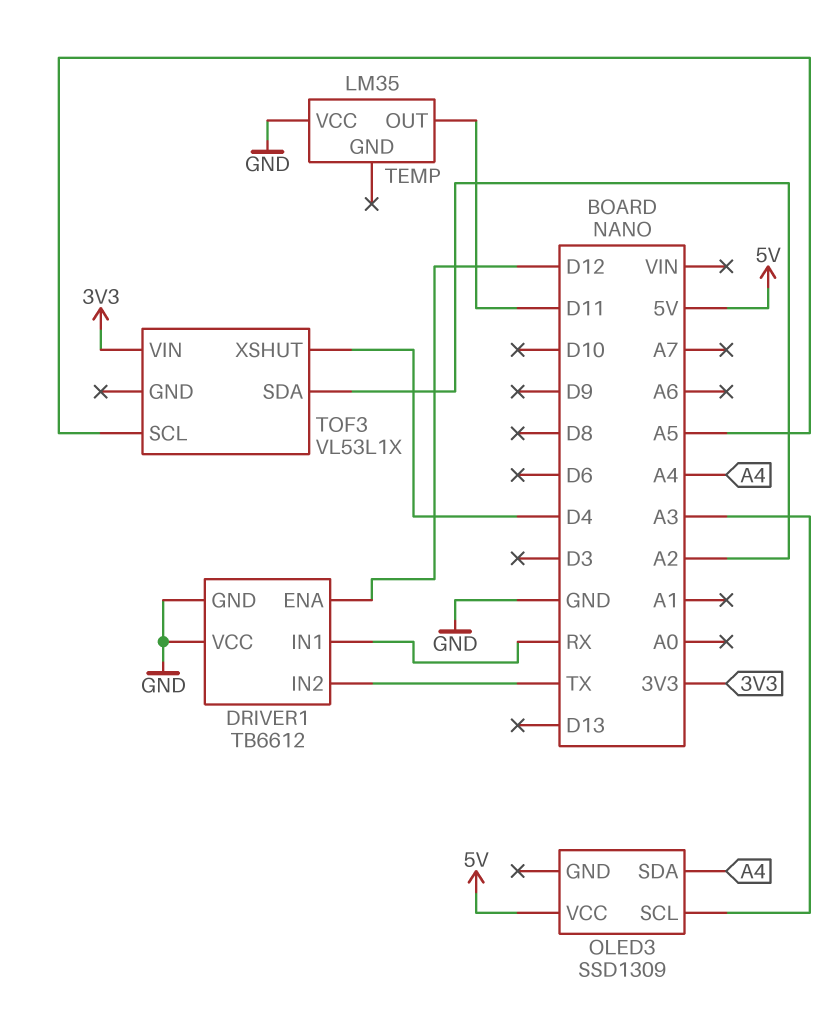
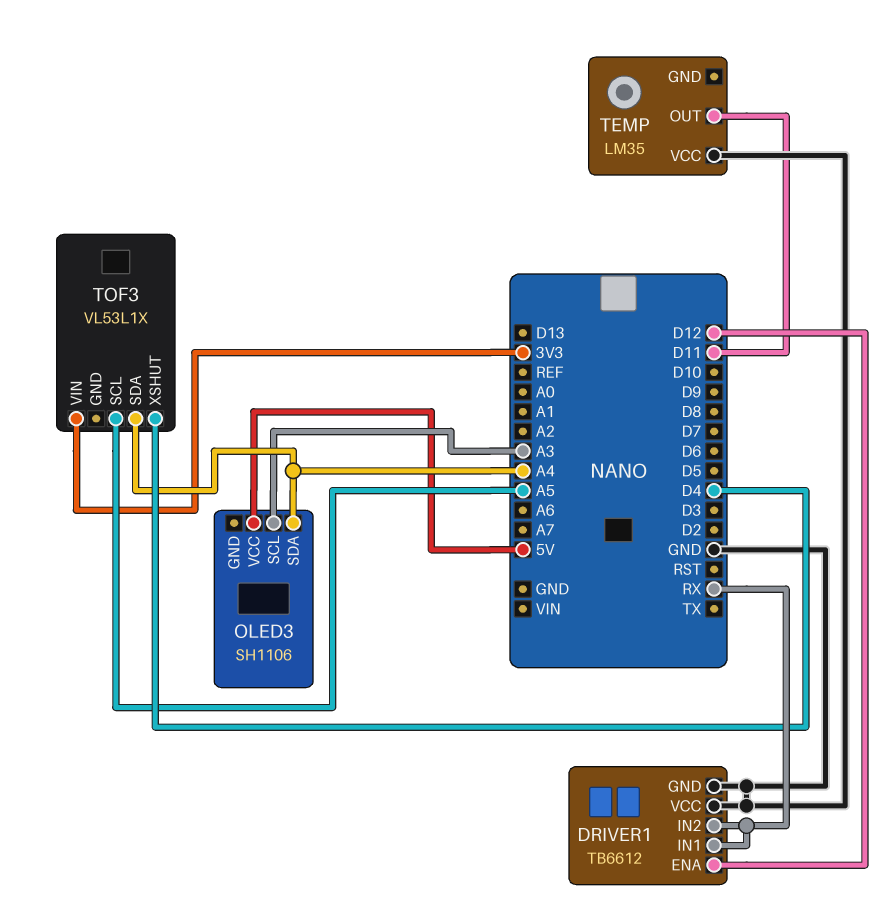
DRIVER1 pin IN2: TX -> RX
OLED3: SSD1309 -> SH1106
TOF3 pin SDA: A2 -> A4

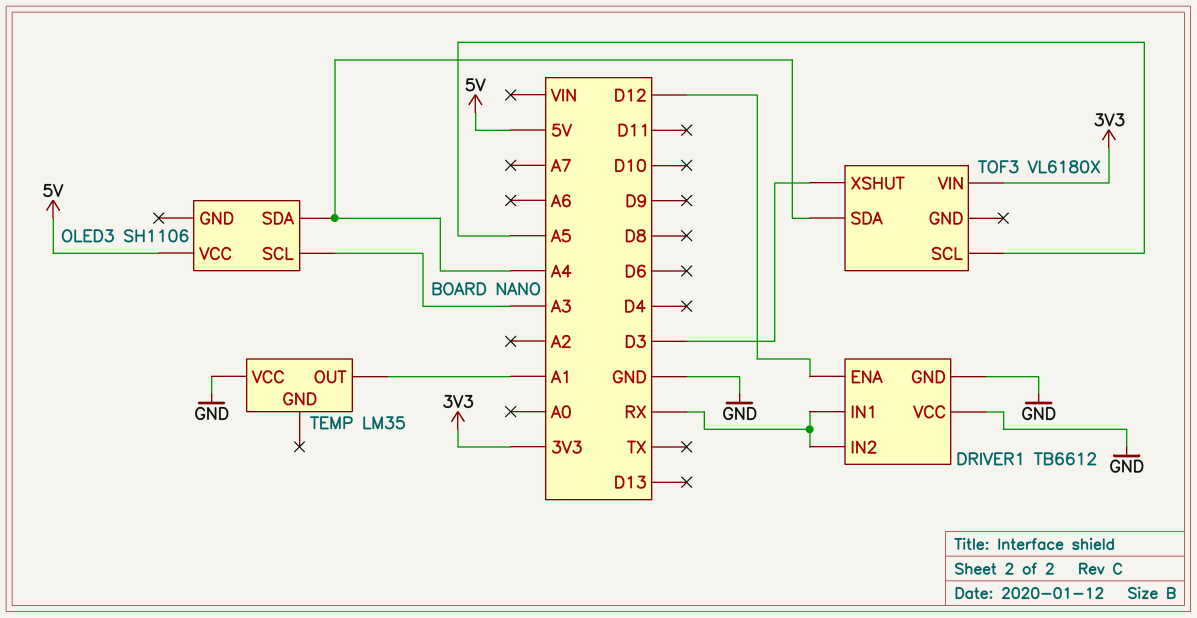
TEMP pin OUT: D11 -> A1
TOF3: VL53L1X -> VL6180X
TOF3 pin XSHUT: D4 -> D3

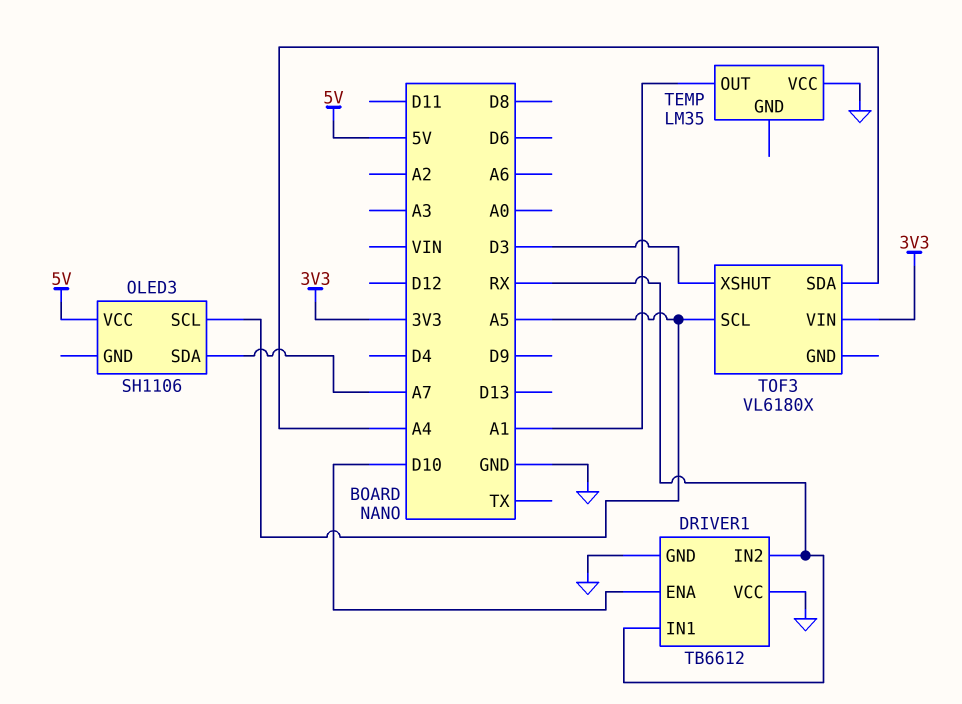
DRIVER1 pin ENA: D12 -> D10
OLED3 pin SCL: A3 -> A5
OLED3 pin SDA: A4 -> A7

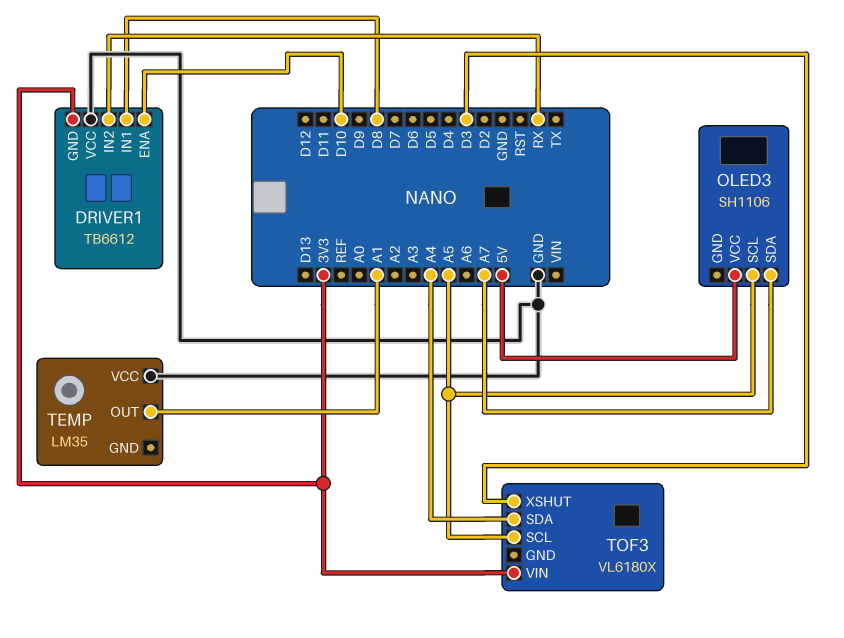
DRIVER1 pin GND: GND -> 3V3
DRIVER1 pin IN1: RX -> D8

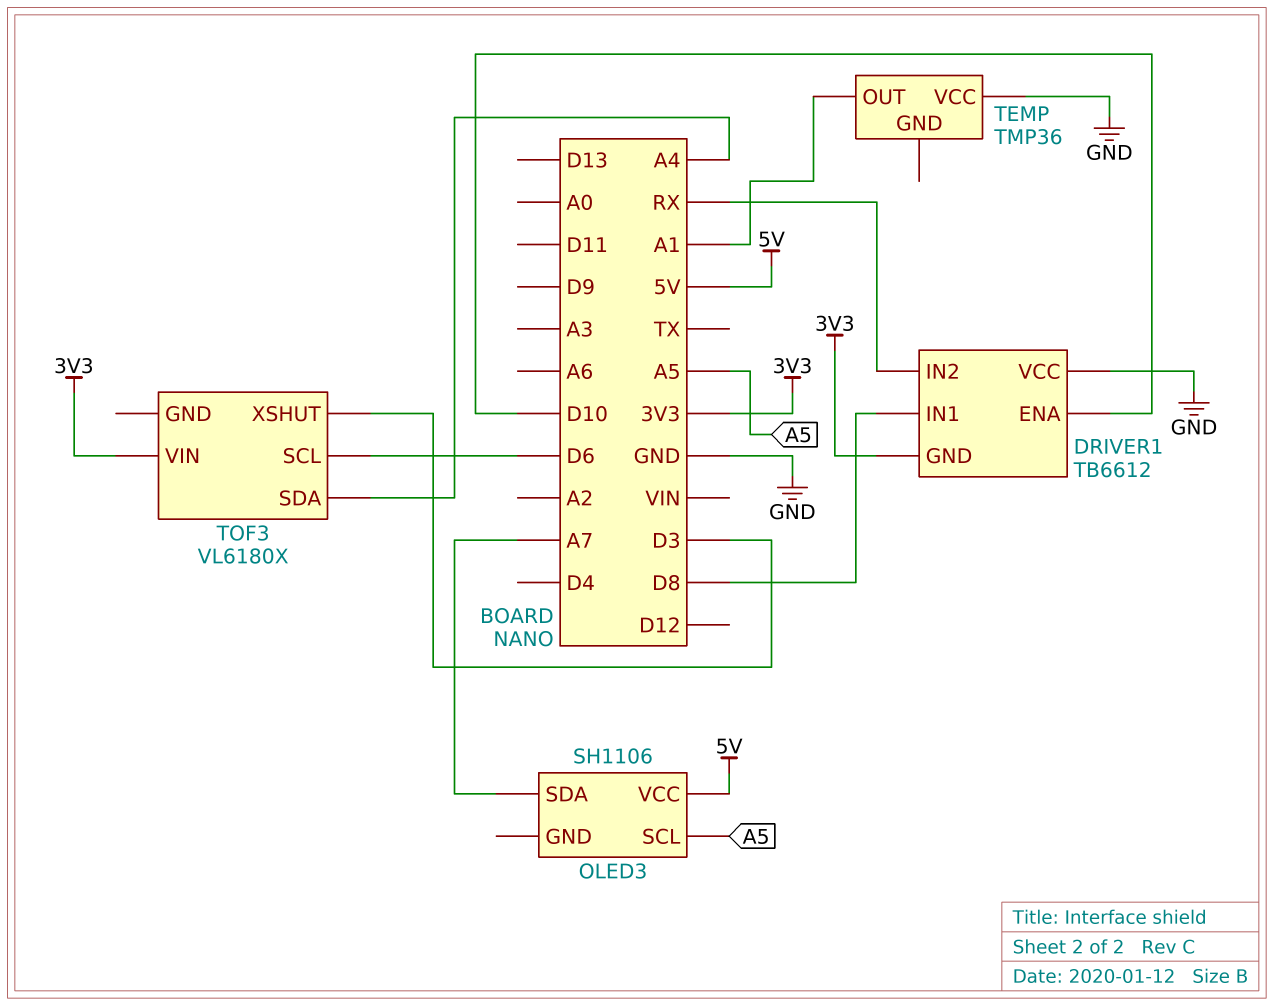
TEMP: LM35 -> TMP36
TOF3 pin SCL: A5 -> D6

